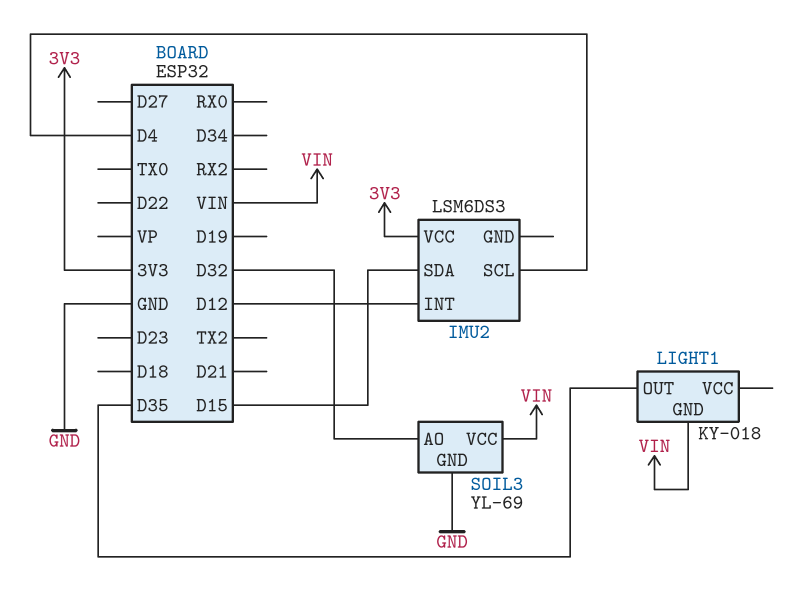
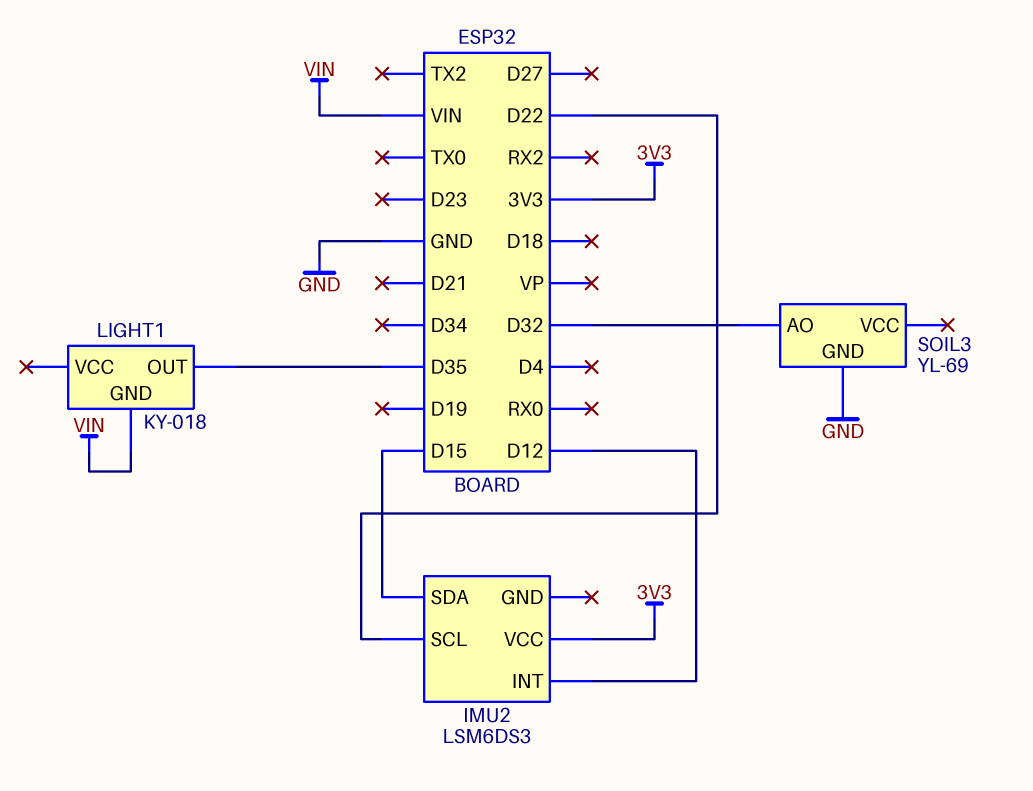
IMU2 pin SCL: D4 -> D22
SOIL3 pin VCC: VIN -> none

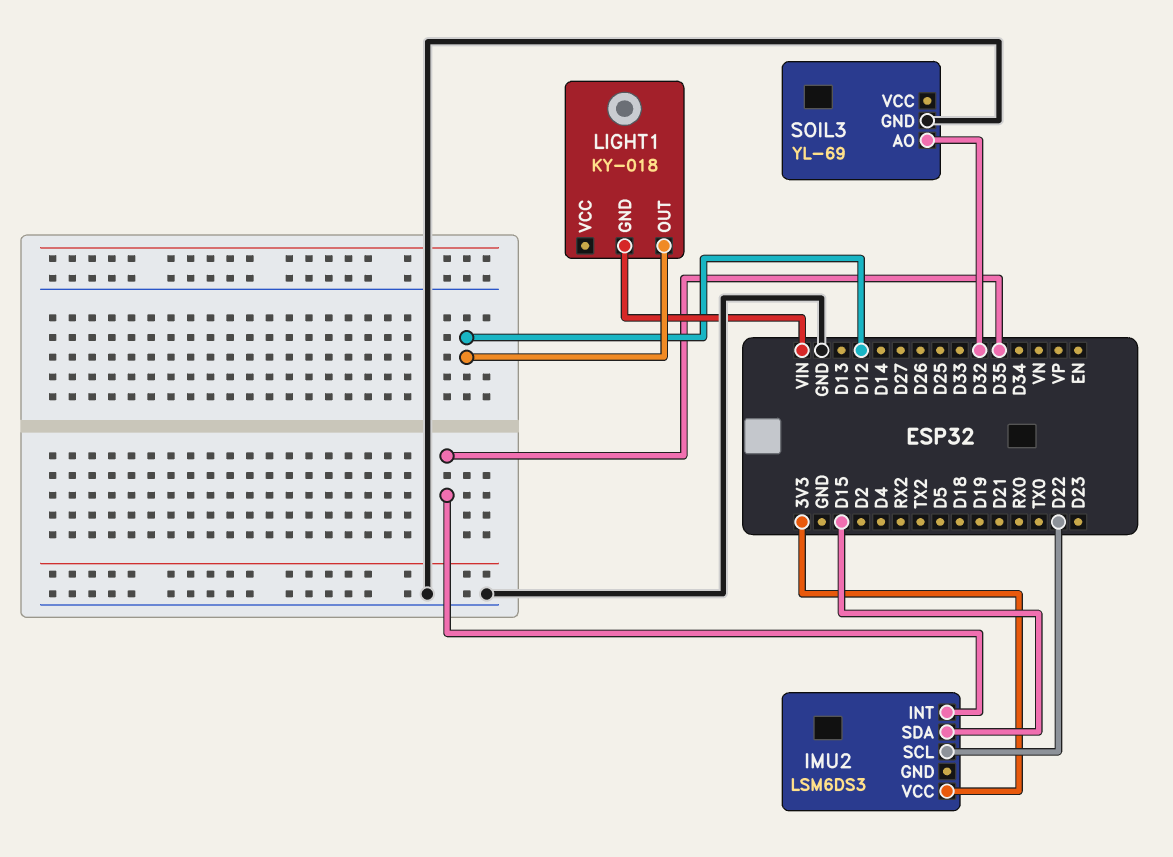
IMU2 pin INT: D12 -> D35
LIGHT1 pin OUT: D35 -> D12

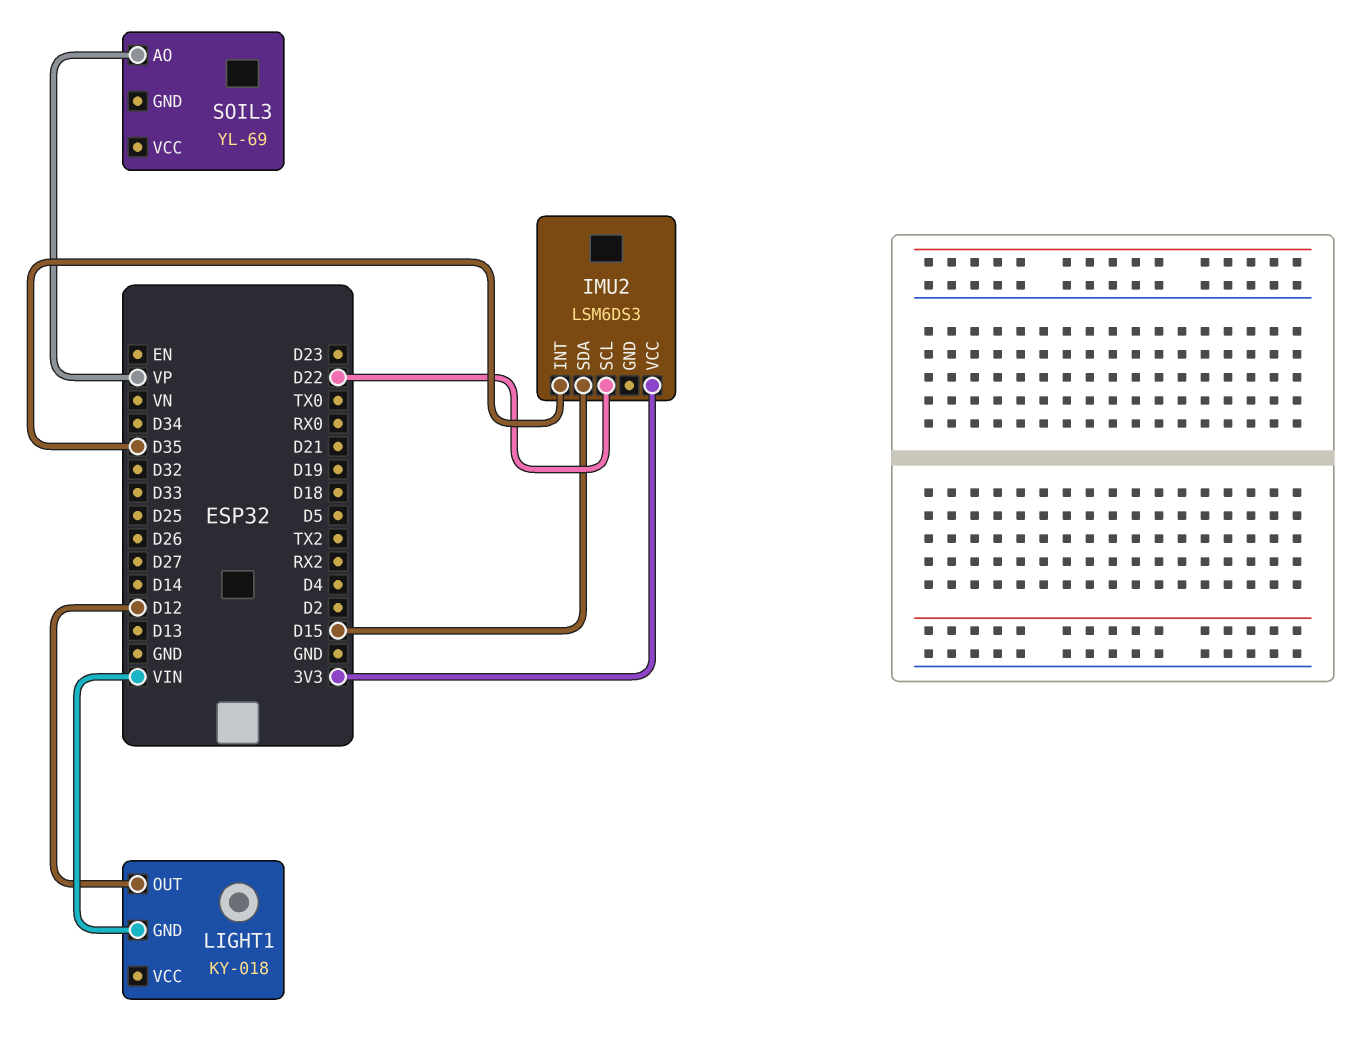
SOIL3 pin AO: D32 -> VP
SOIL3 pin GND: GND -> none

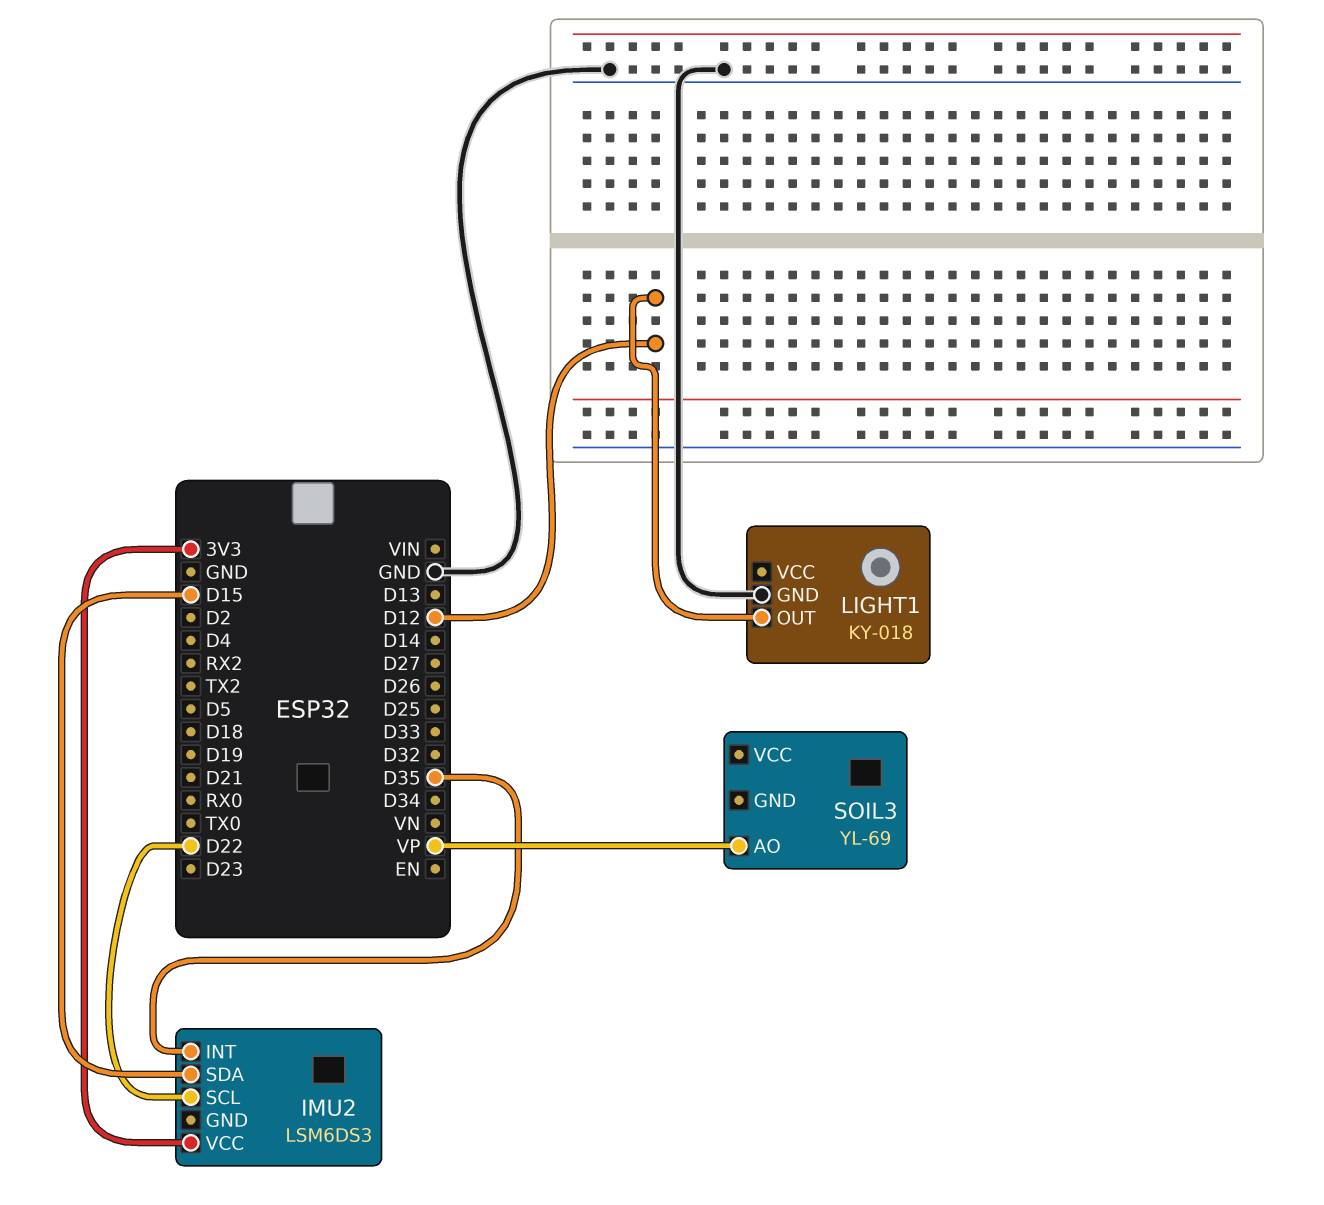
LIGHT1 pin GND: VIN -> GND

